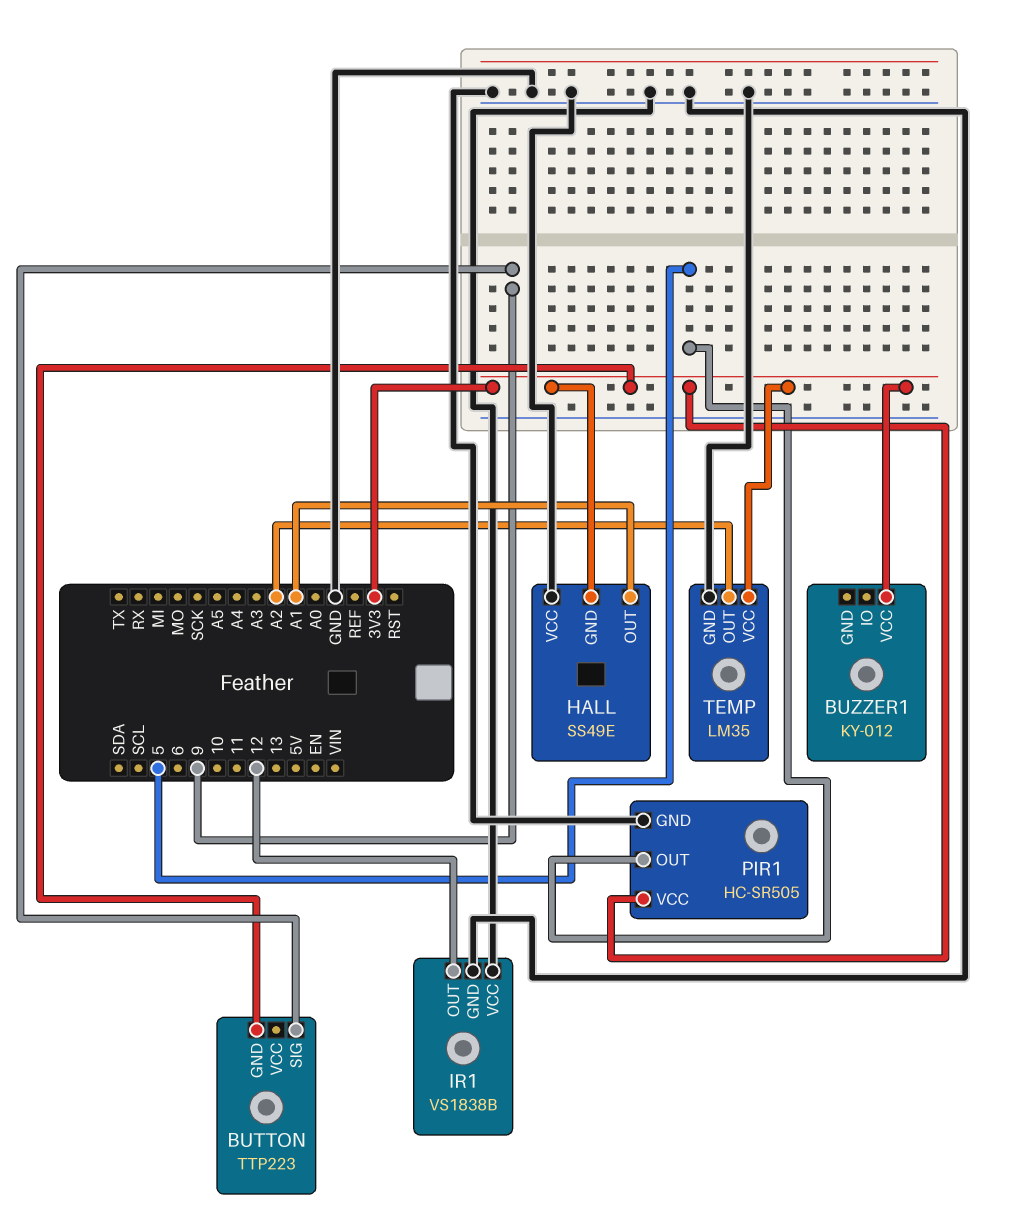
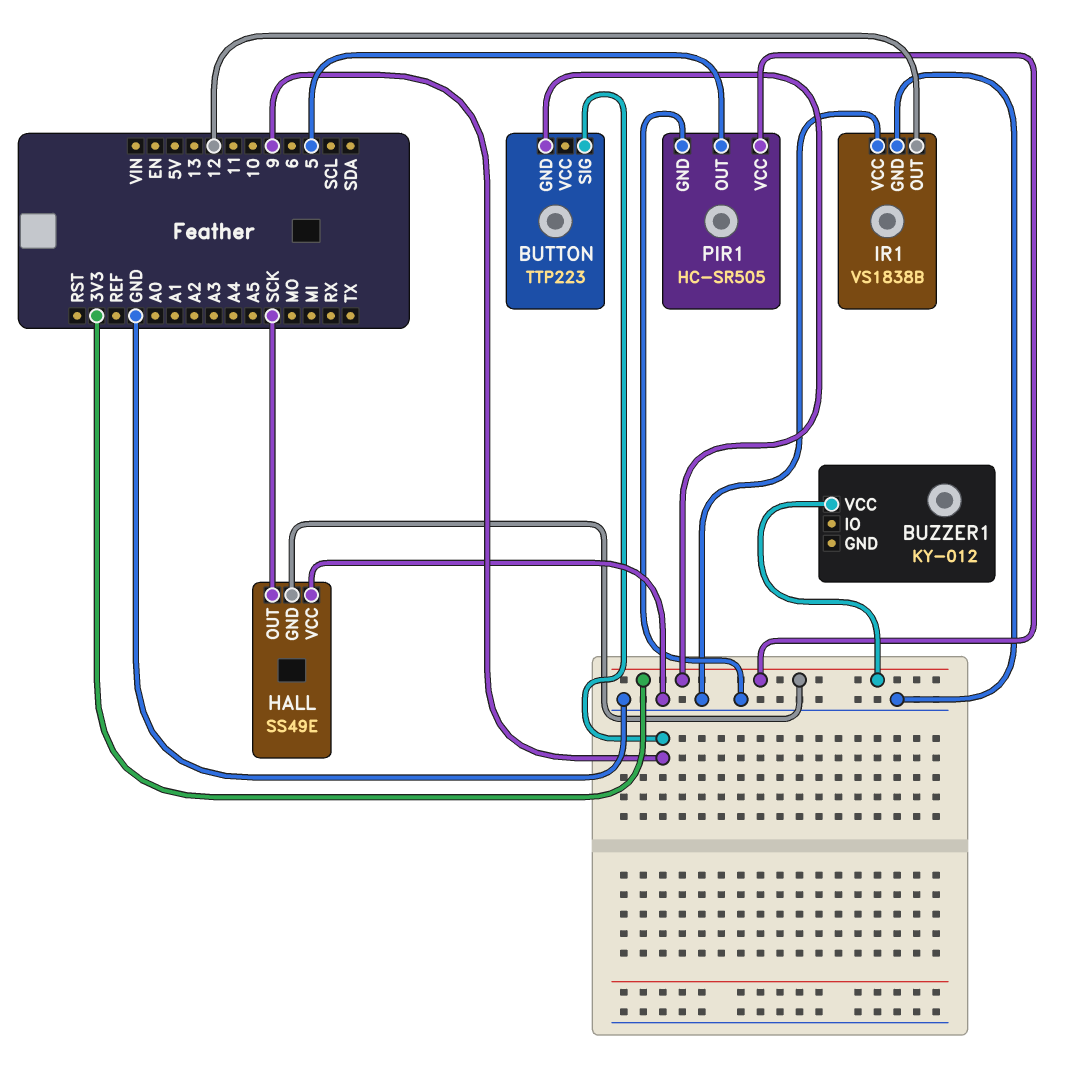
HALL pin OUT: A1 -> SCK
TEMP: LM35 -> none
TEMP pin GND: GND -> none
TEMP pin OUT: A2 -> none
TEMP pin VCC: 3V3 -> none

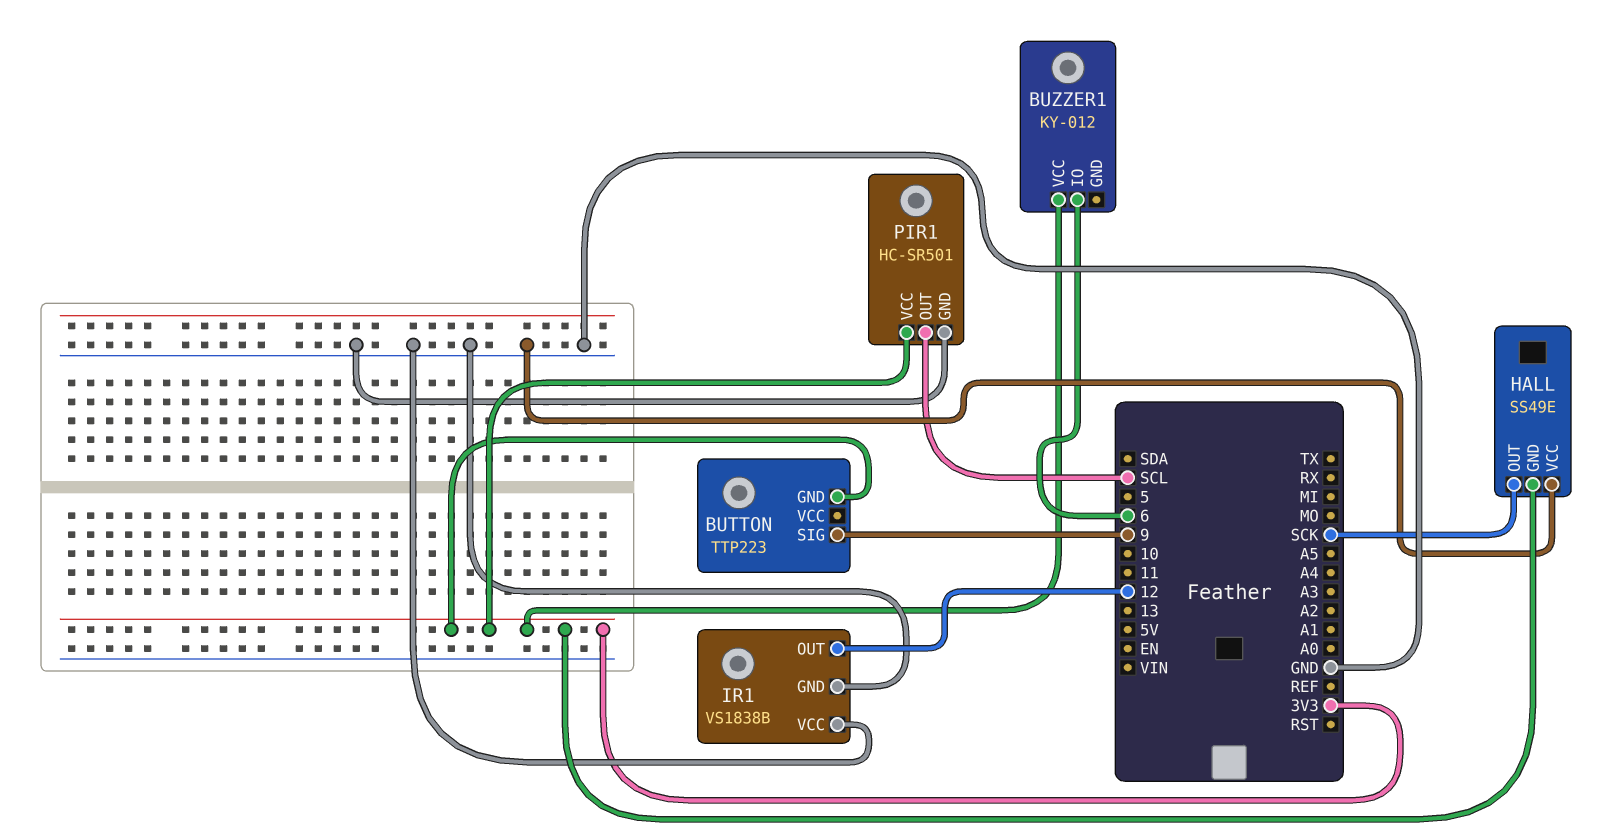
BUZZER1 pin IO: none -> 6
PIR1: HC-SR505 -> HC-SR501
PIR1 pin OUT: 5 -> SCL

